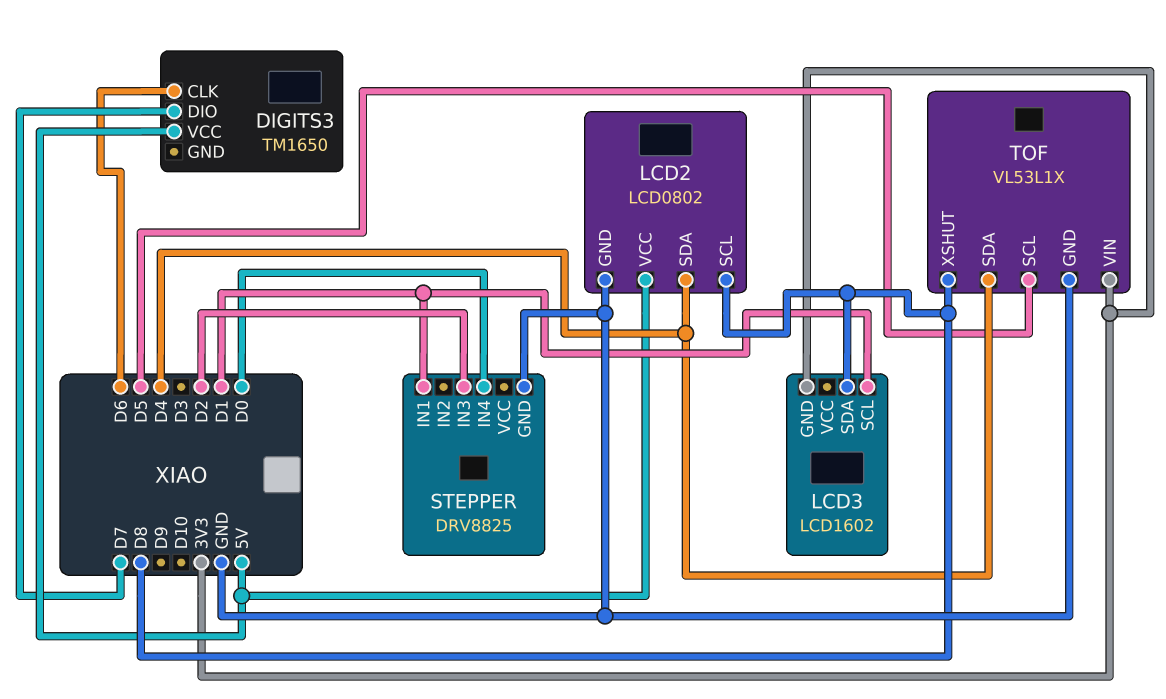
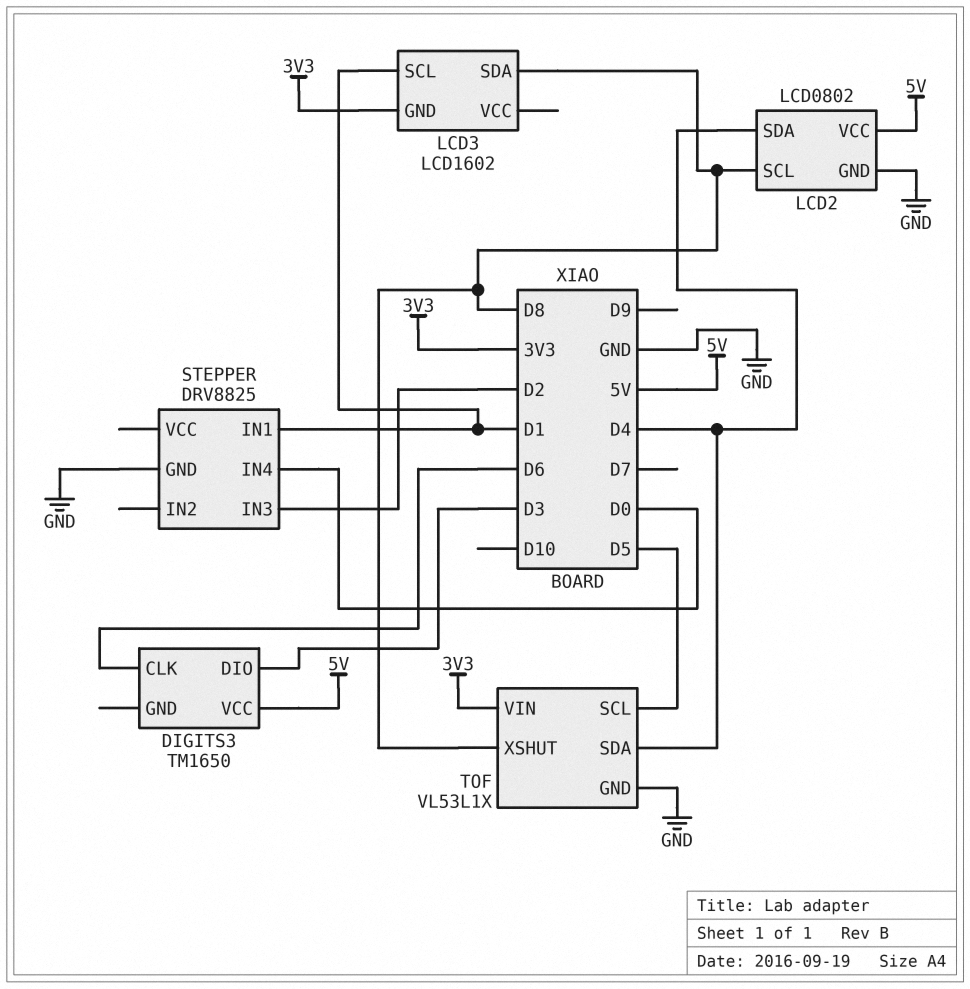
DIGITS3 pin DIO: D7 -> D3

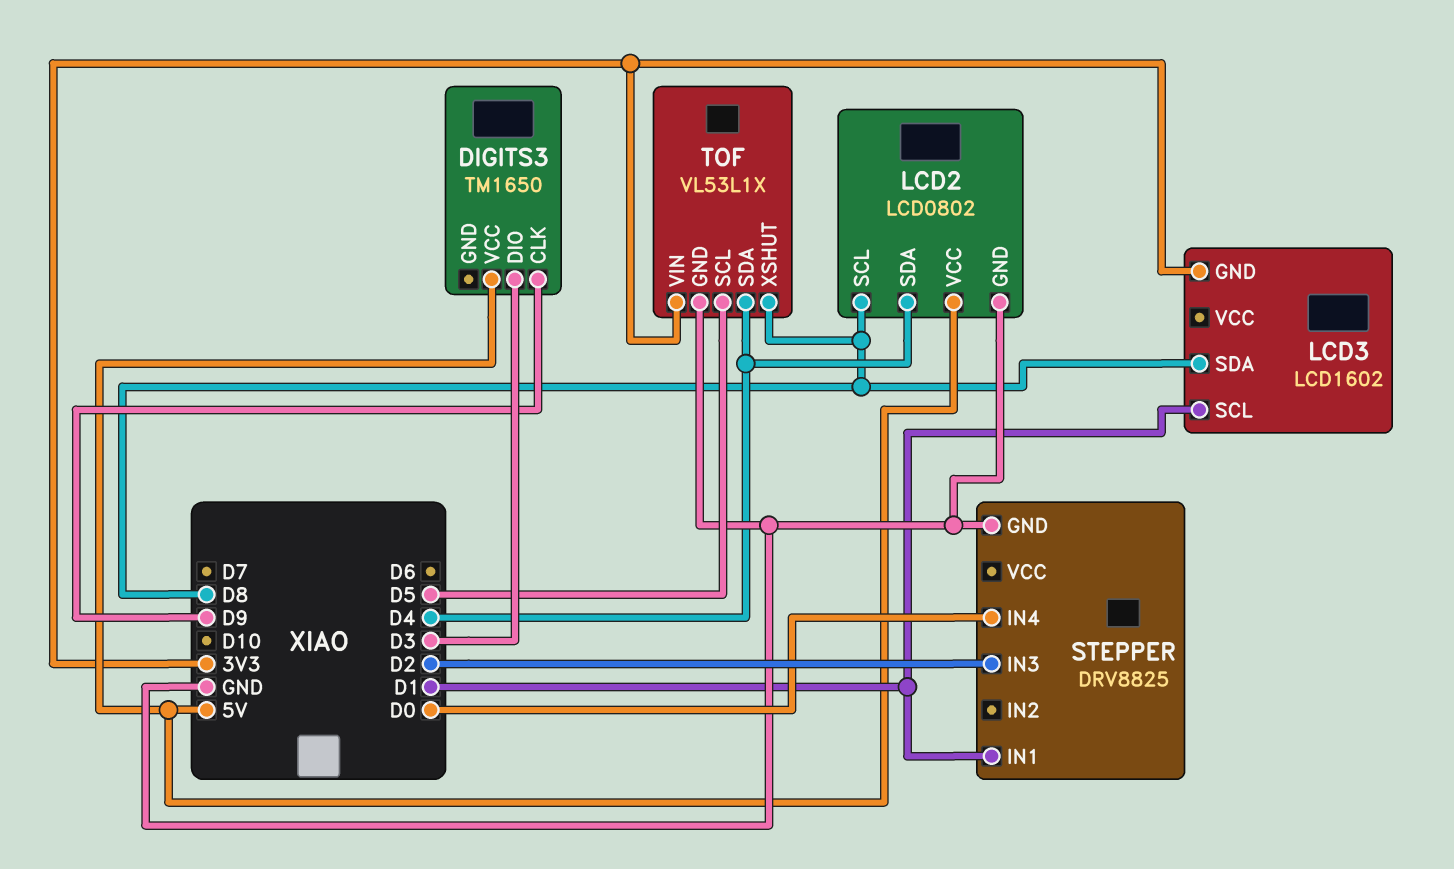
DIGITS3 pin CLK: D6 -> D9

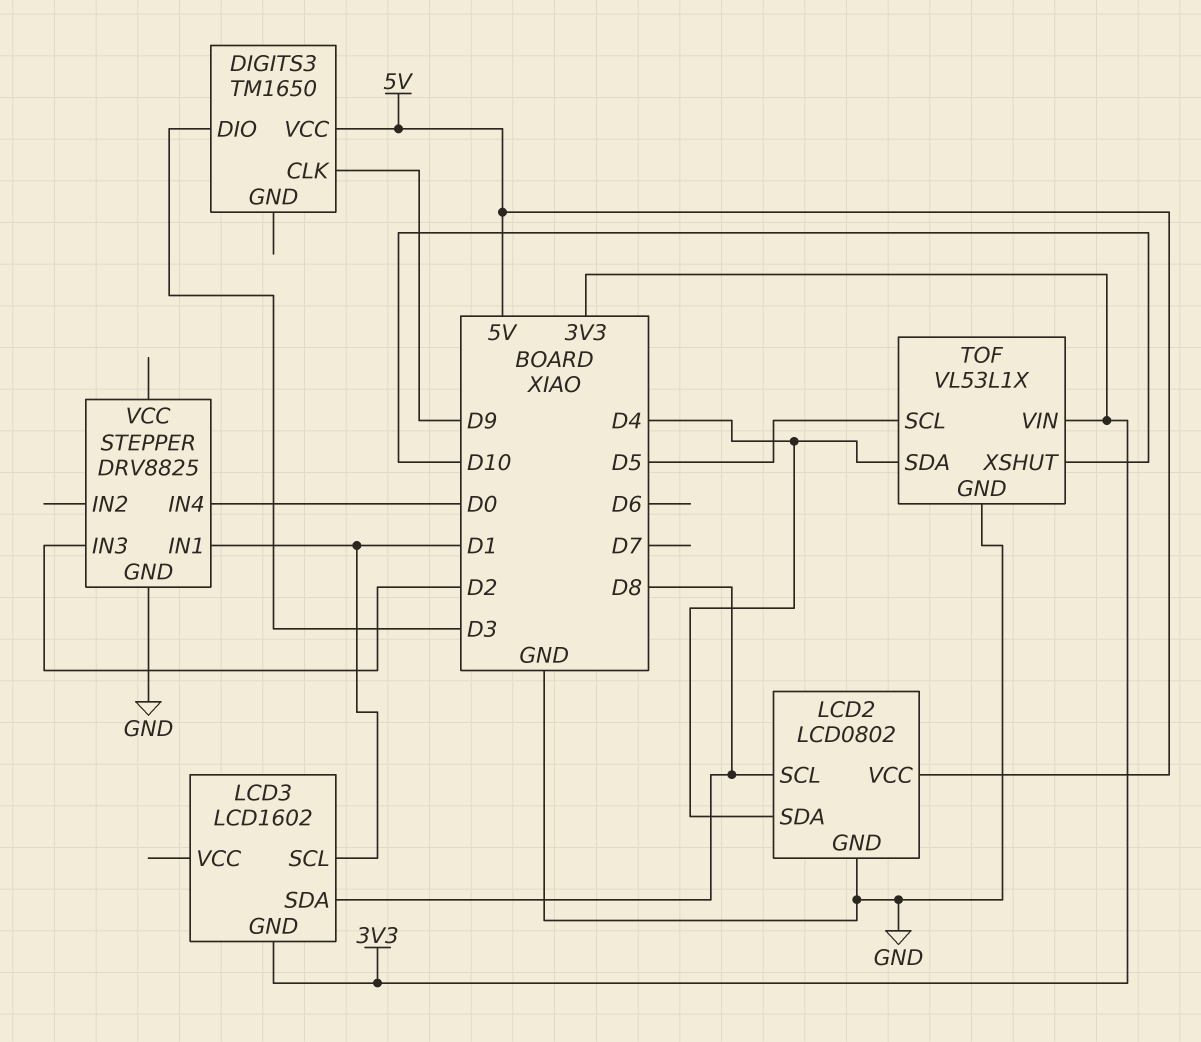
TOF pin XSHUT: D8 -> D10

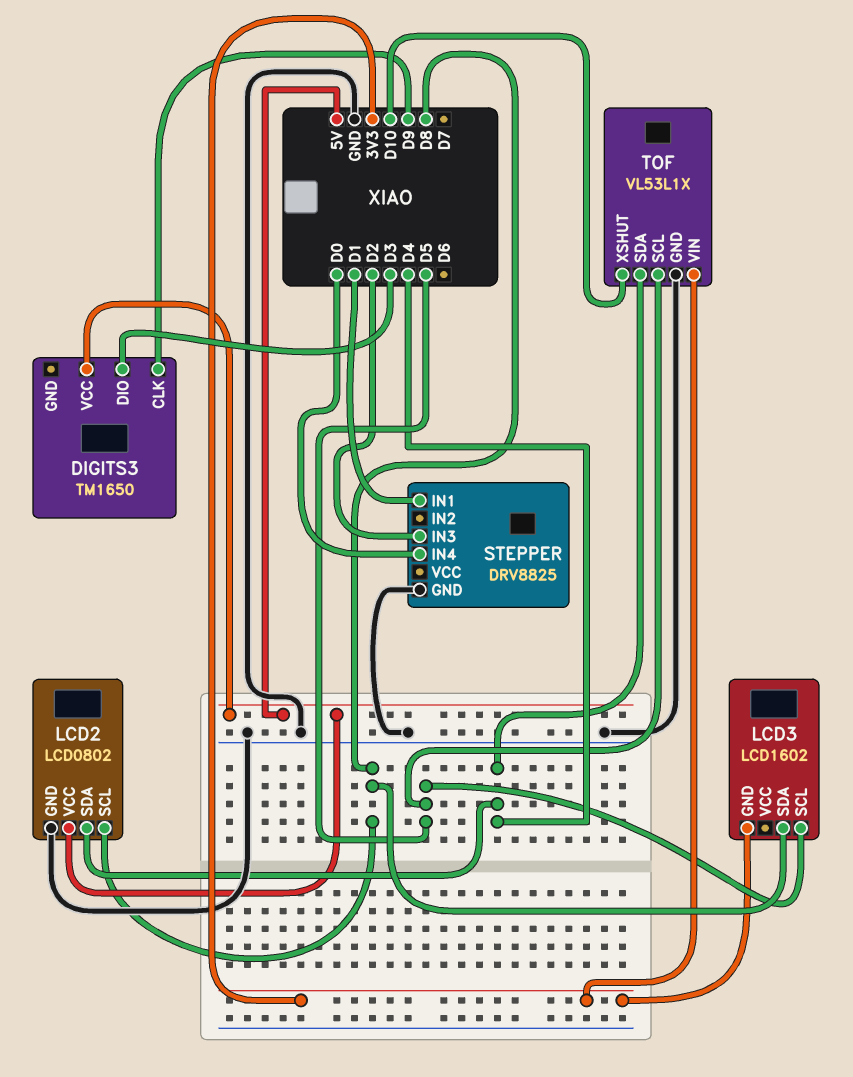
LCD3 pin SCL: D1 -> D5

